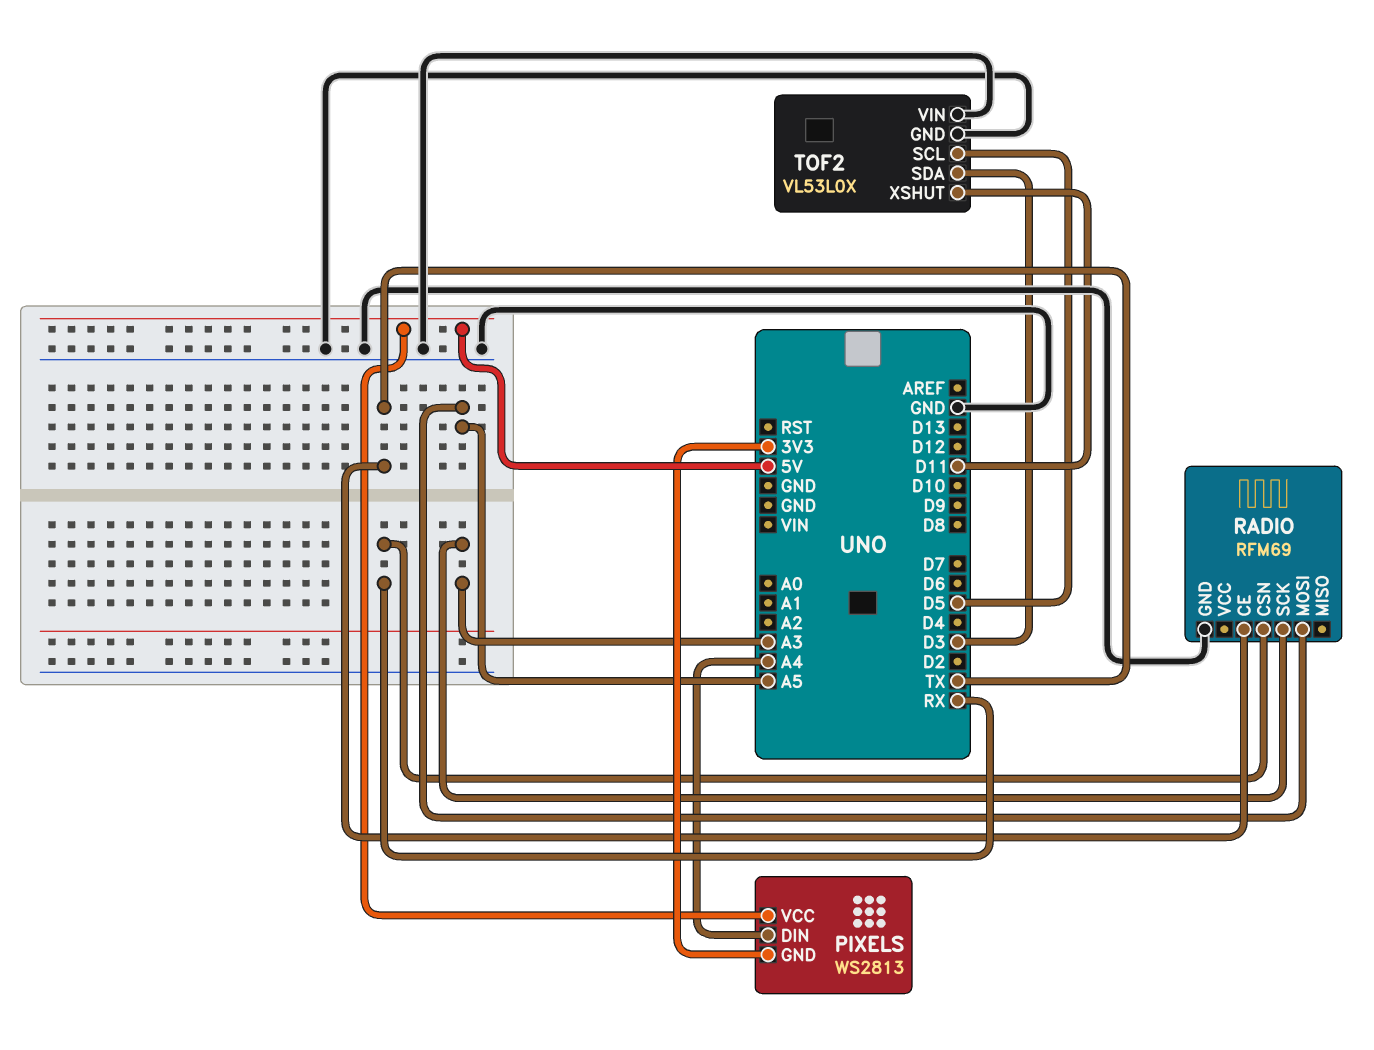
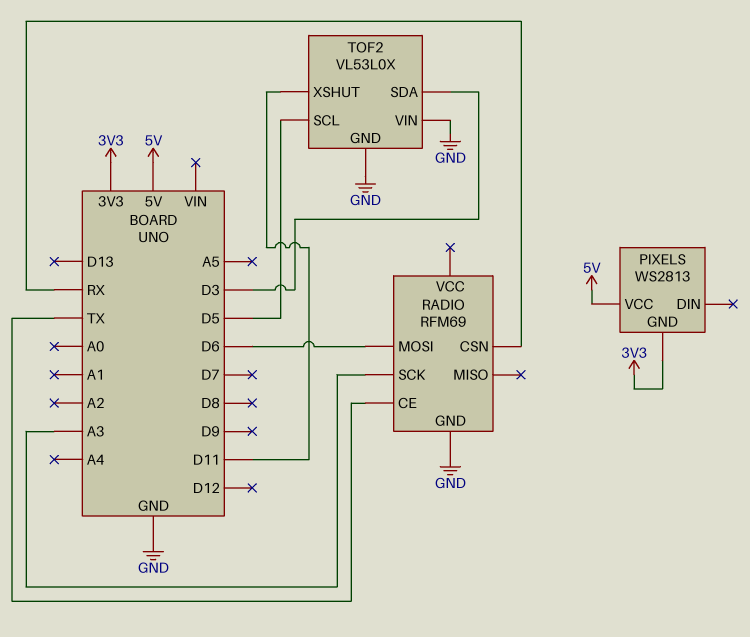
PIXELS pin DIN: A4 -> none
RADIO pin MOSI: A5 -> D6

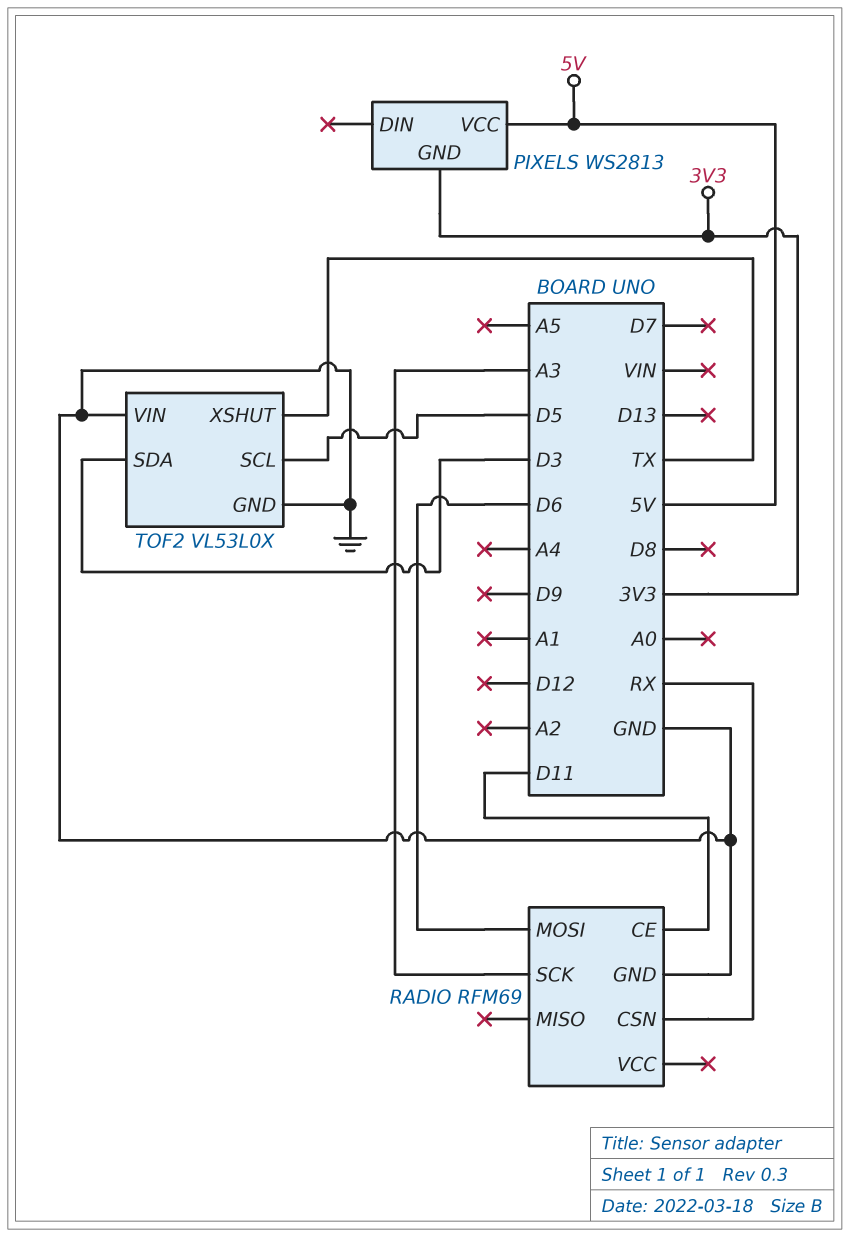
RADIO pin CE: TX -> D11
TOF2 pin XSHUT: D11 -> TX

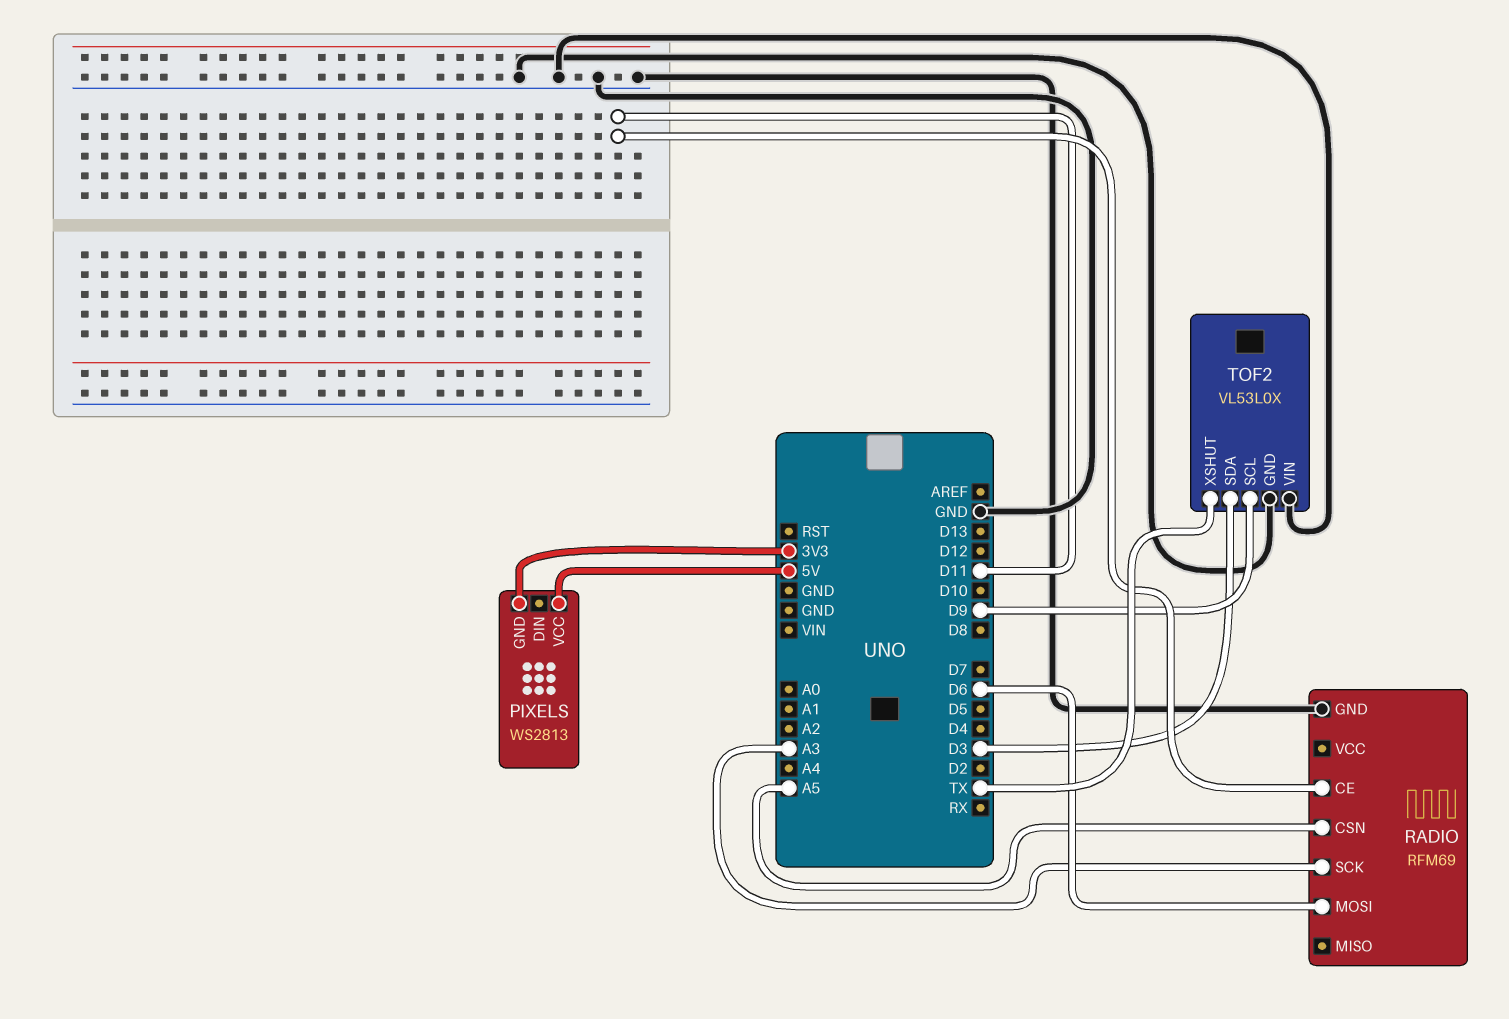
RADIO pin CSN: RX -> A5
TOF2 pin SCL: D5 -> D9

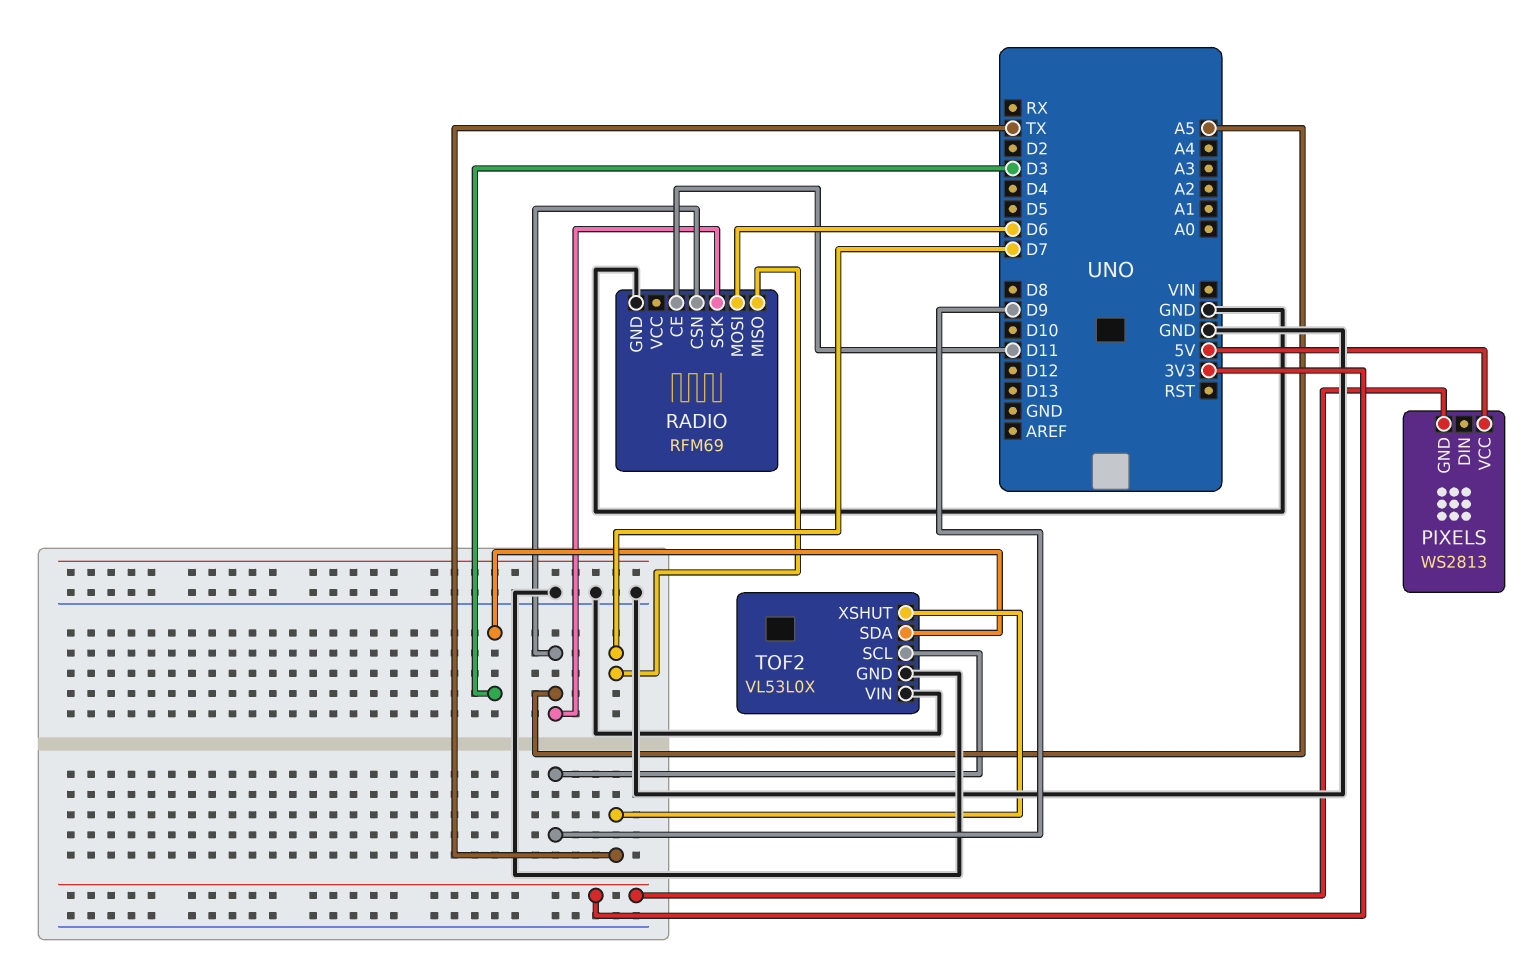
RADIO pin MISO: none -> D7
RADIO pin SCK: A3 -> A5

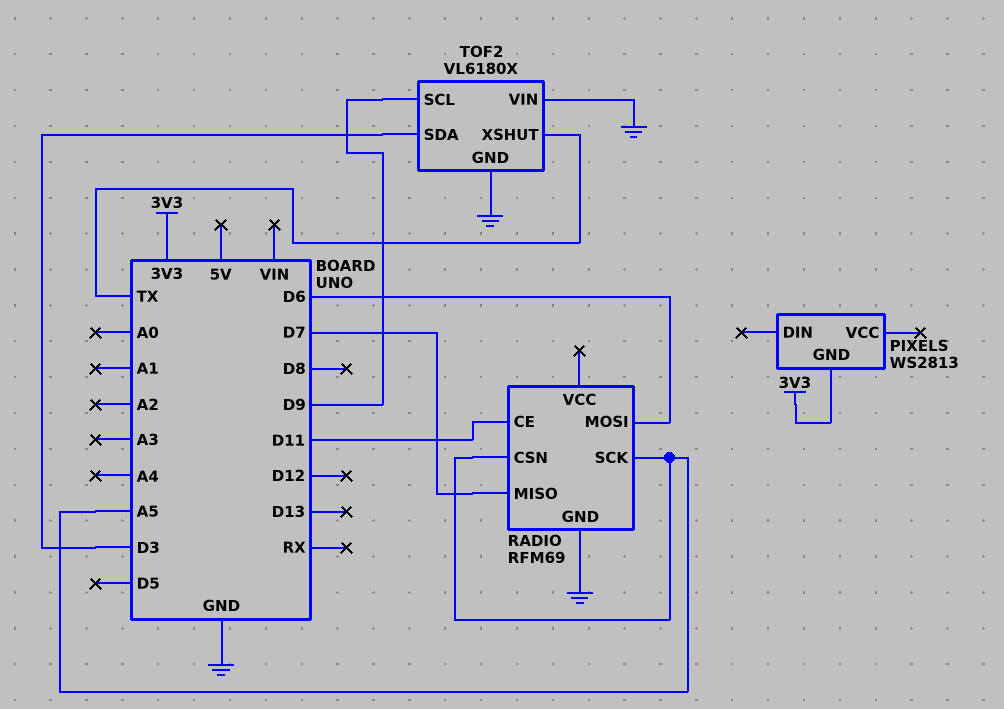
PIXELS pin VCC: 5V -> none
TOF2: VL53L0X -> VL6180X

